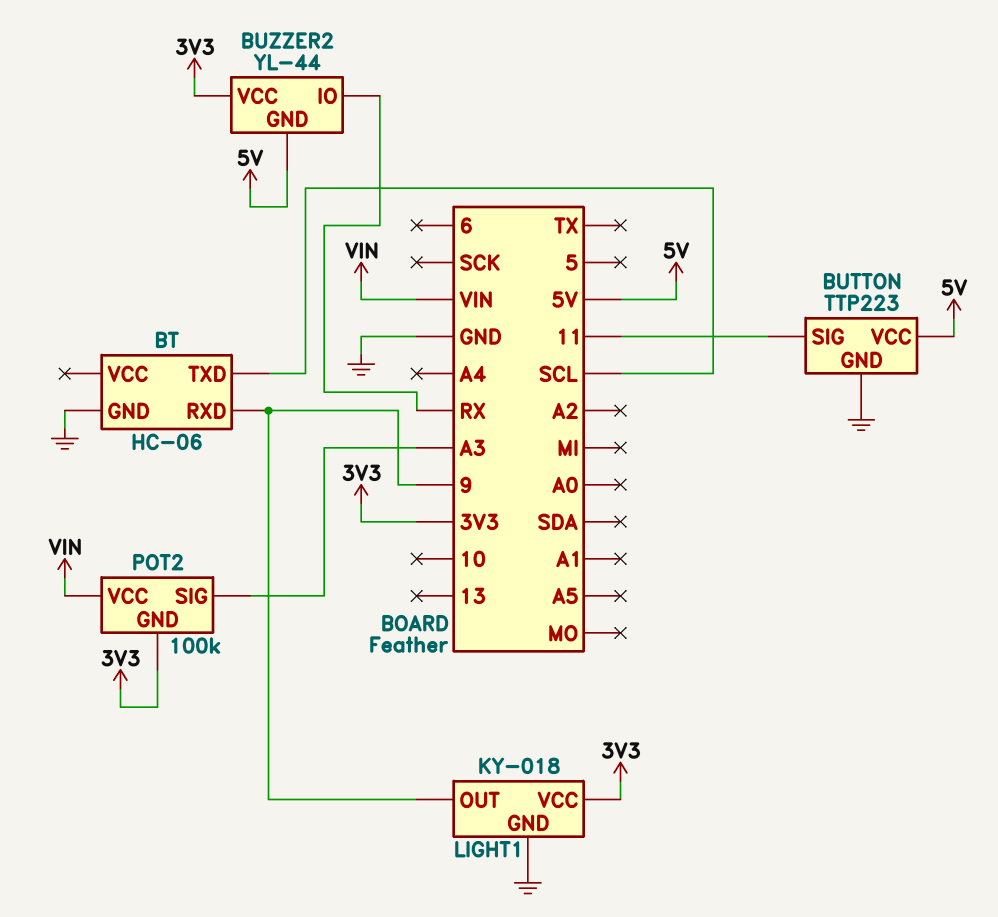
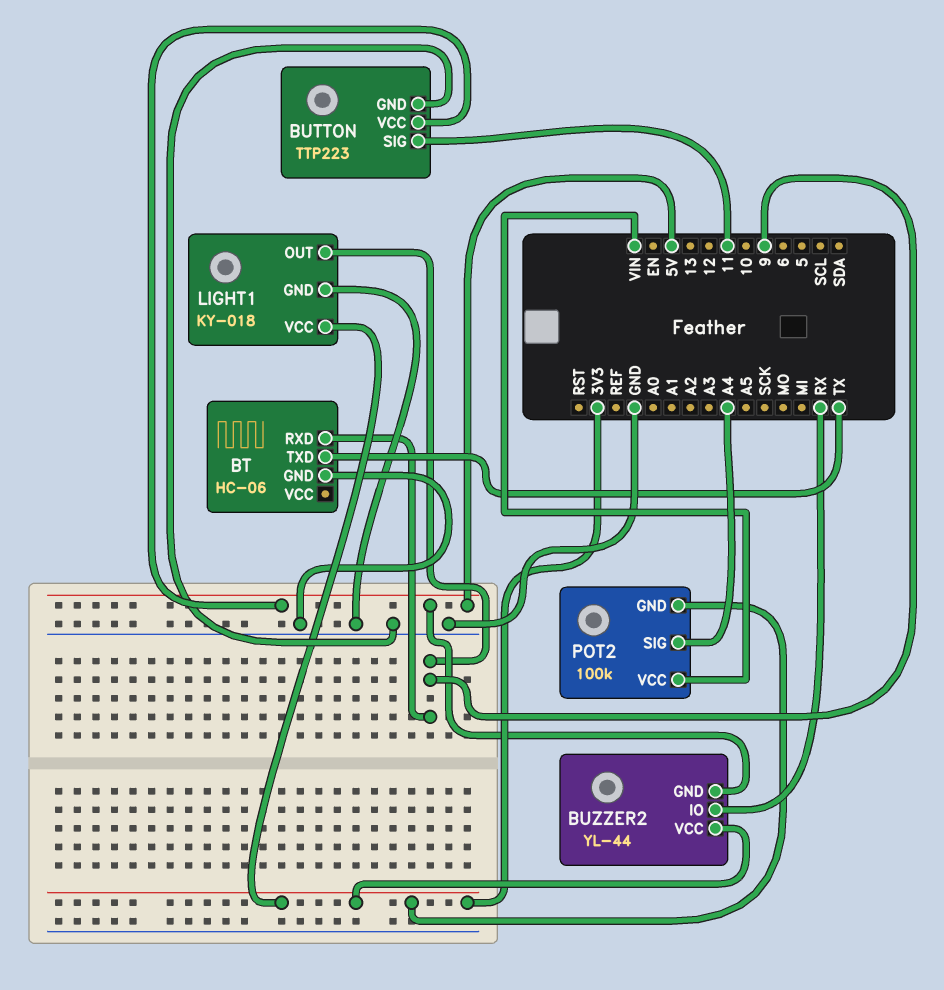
BT pin TXD: SCL -> TX
POT2 pin SIG: A3 -> A4

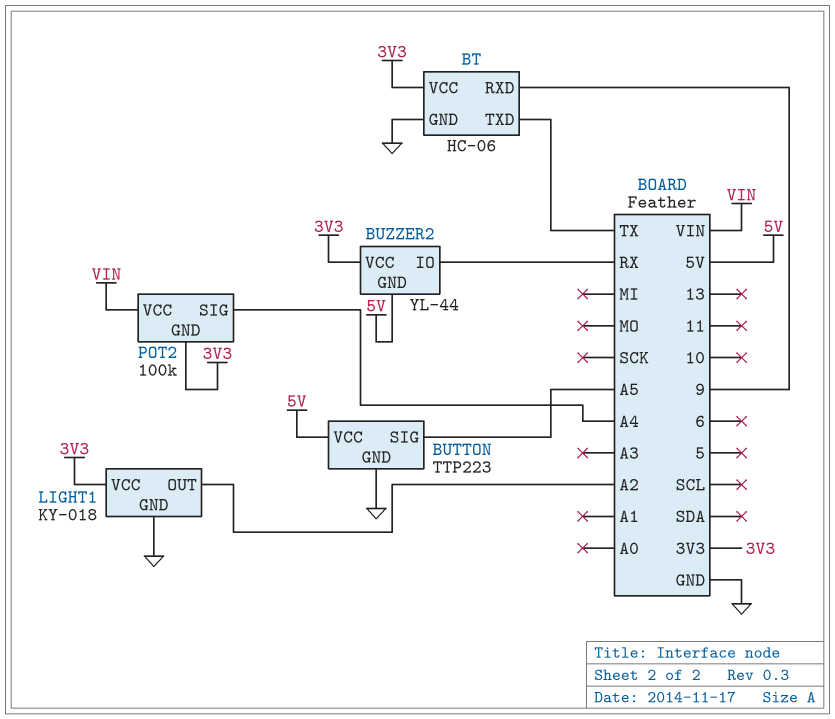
BT pin VCC: none -> 3V3
BUTTON pin SIG: 11 -> A5
LIGHT1 pin OUT: 9 -> A2

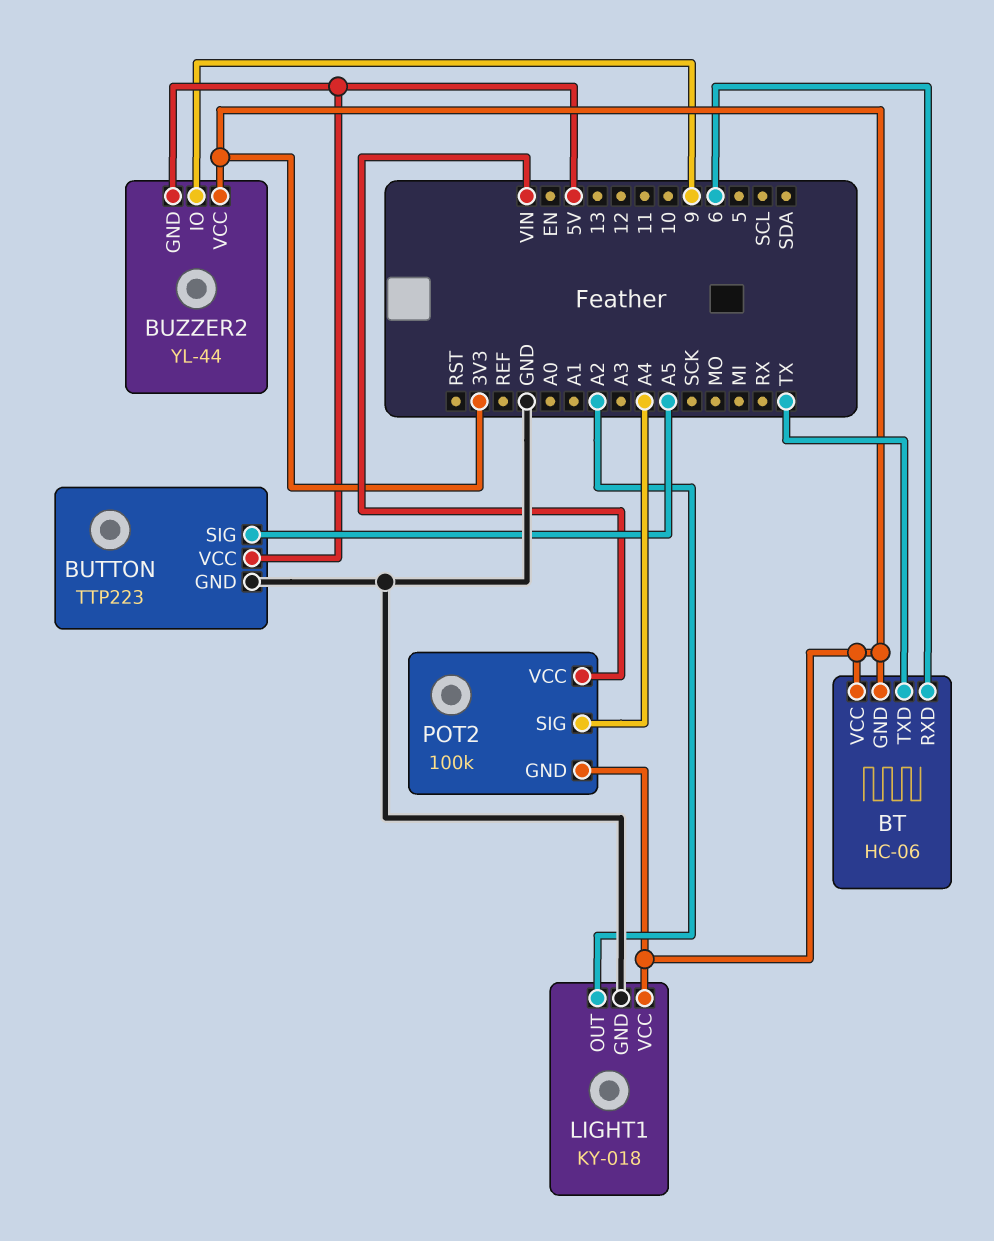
BT pin GND: GND -> 3V3
BT pin RXD: 9 -> 6
BUZZER2 pin IO: RX -> 9

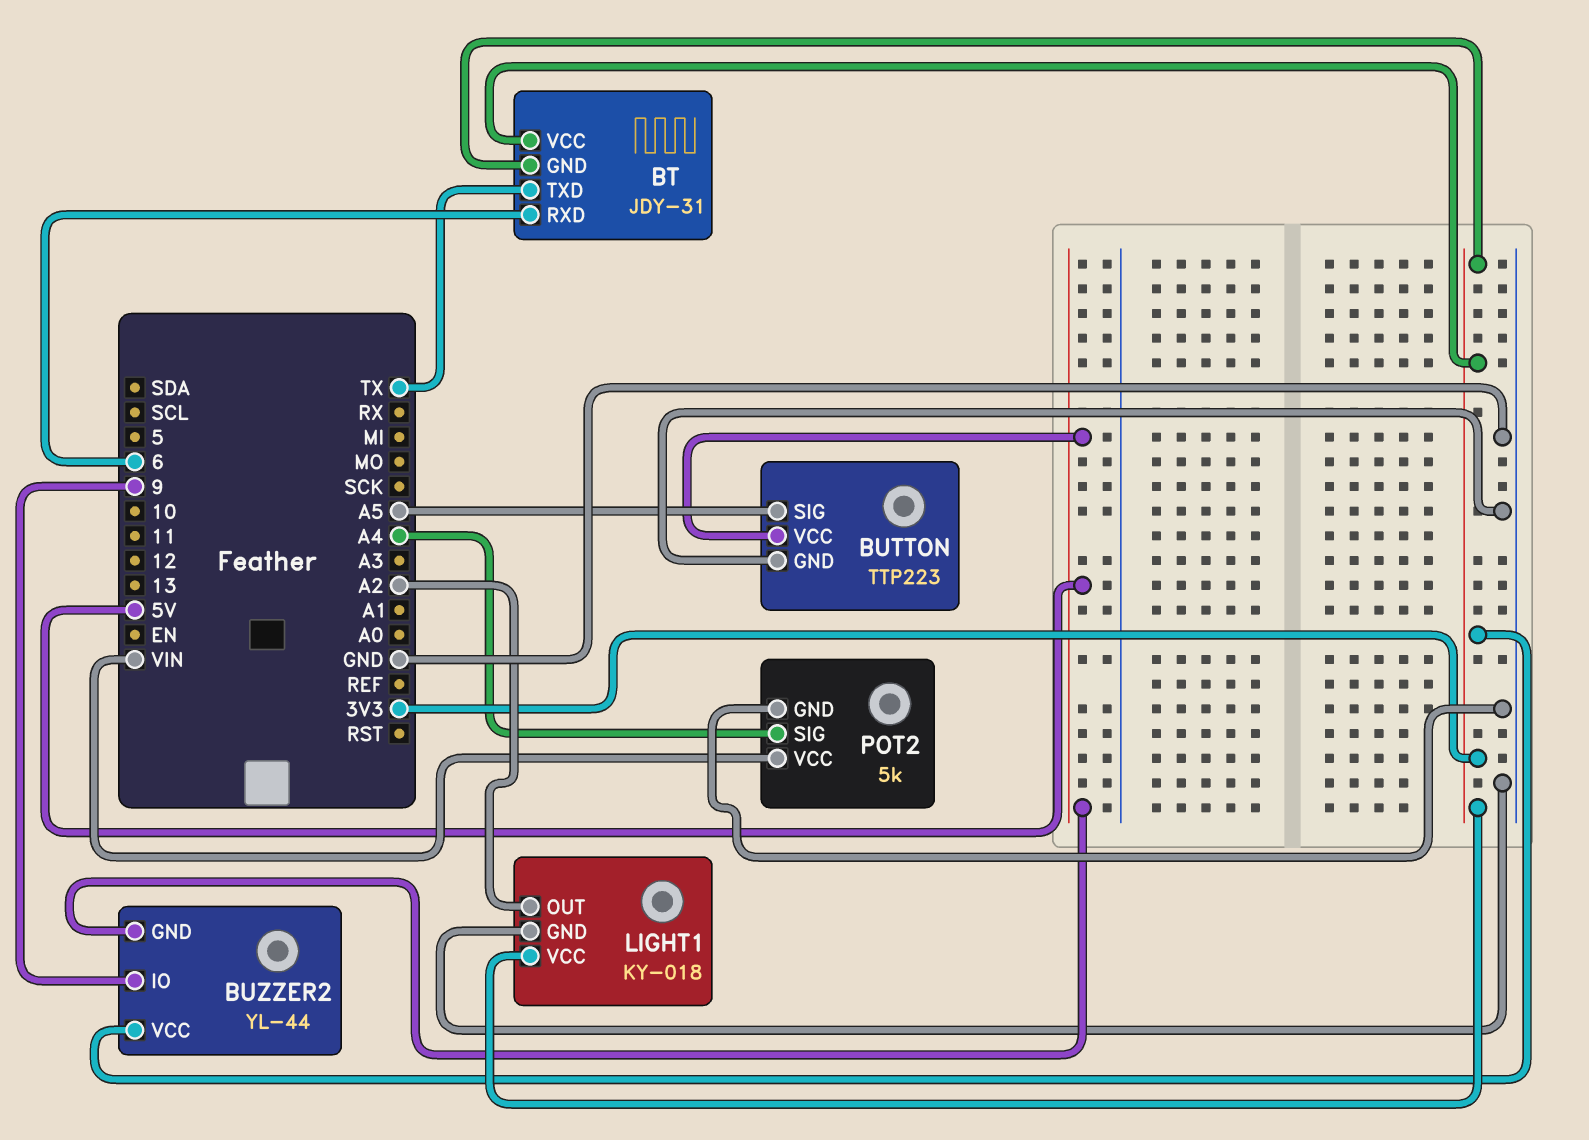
BT: HC-06 -> JDY-31
POT2: 100k -> 5k
POT2 pin GND: 3V3 -> GND

